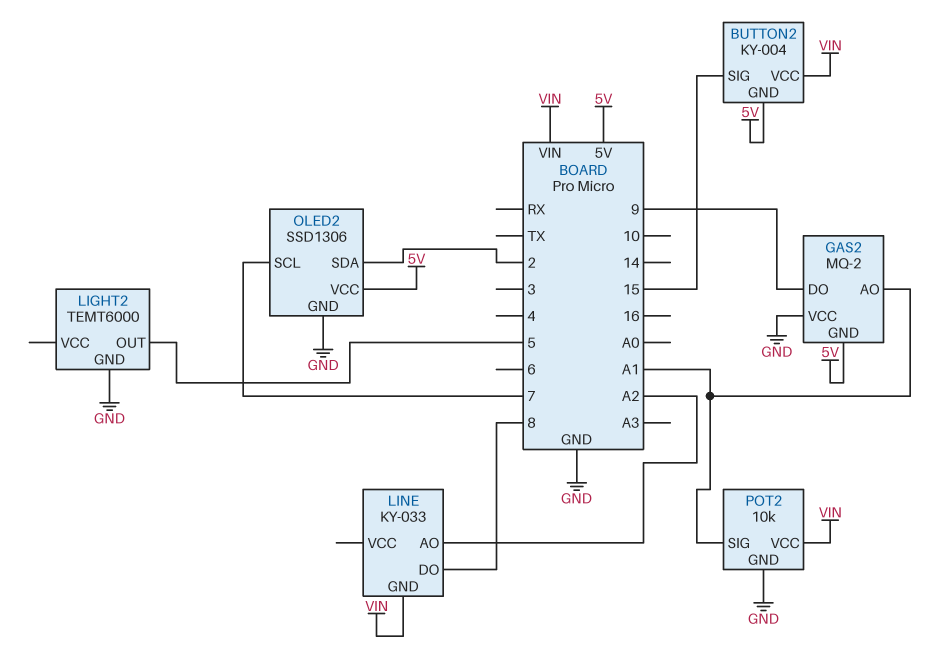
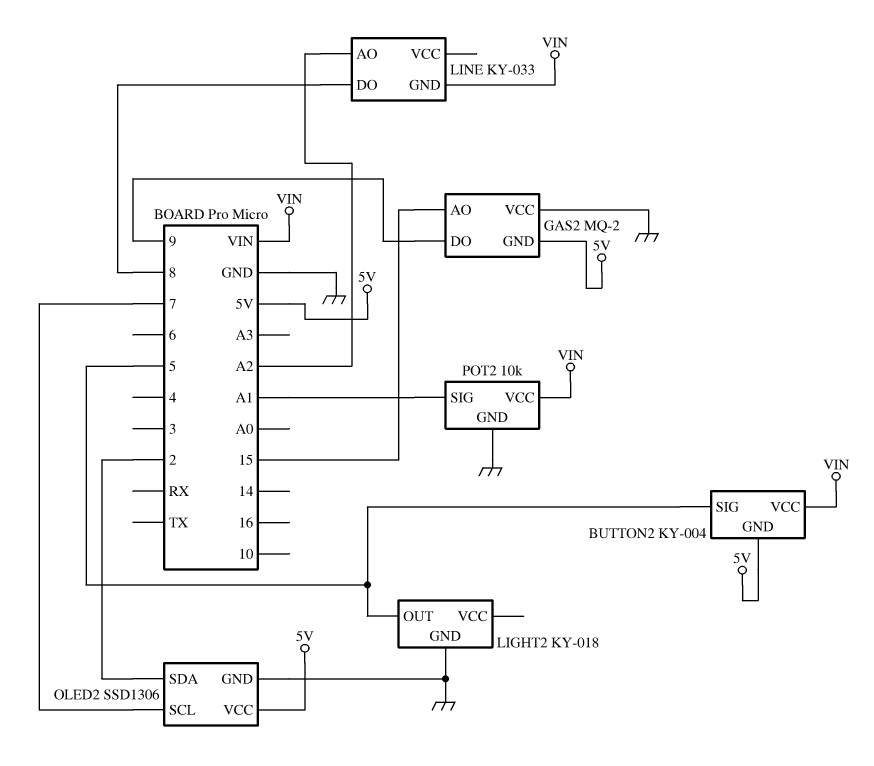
BUTTON2 pin SIG: 15 -> 5
GAS2 pin AO: A1 -> 15
LIGHT2: TEMT6000 -> KY-018

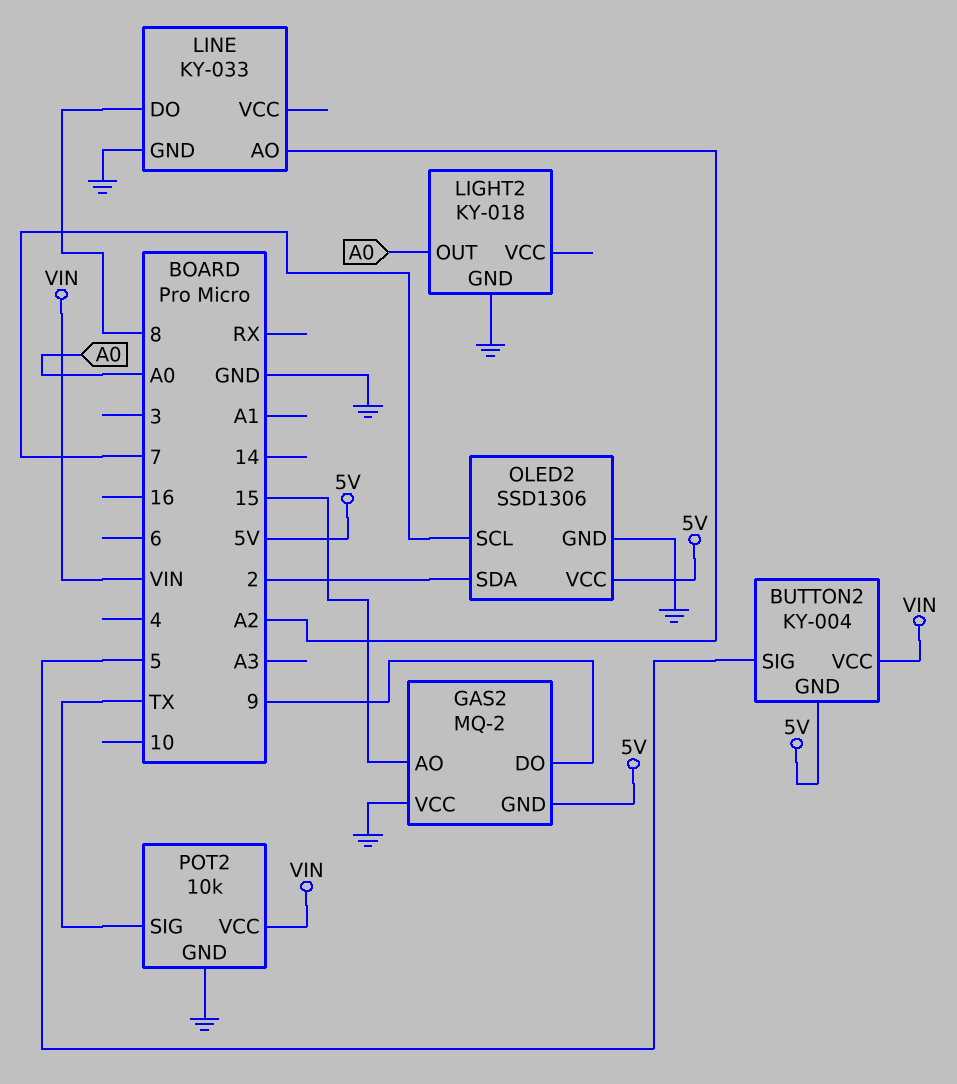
LIGHT2 pin OUT: 5 -> A0
LINE pin GND: VIN -> GND
POT2 pin SIG: A1 -> TX

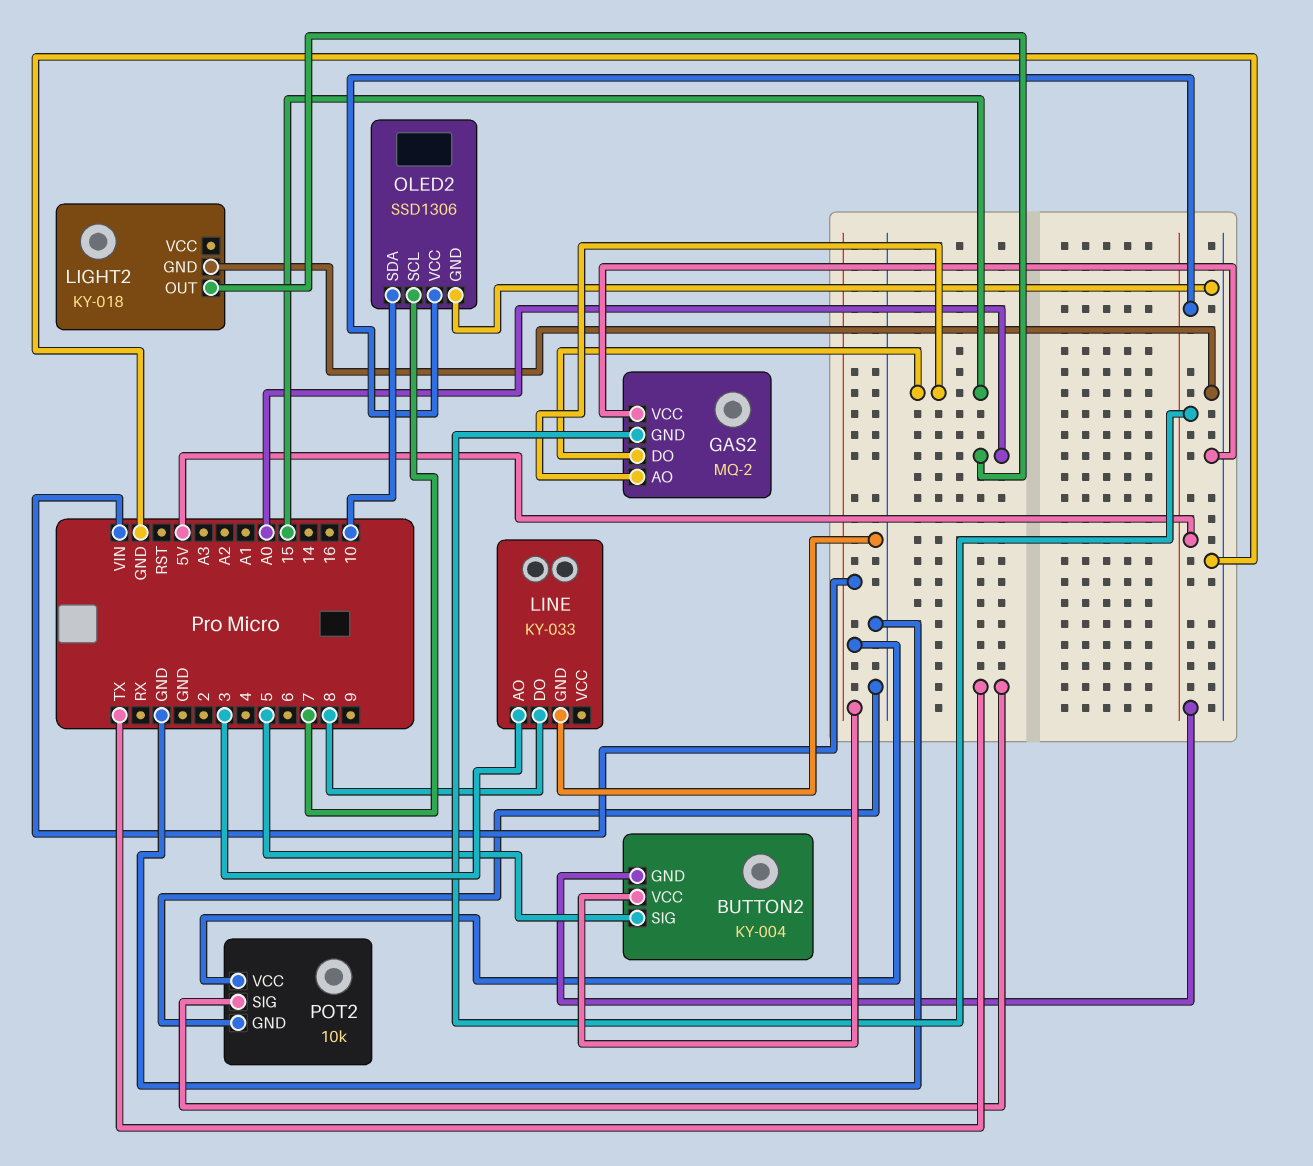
GAS2 pin DO: 9 -> 15
LINE pin AO: A2 -> 3
OLED2 pin SDA: 2 -> 10

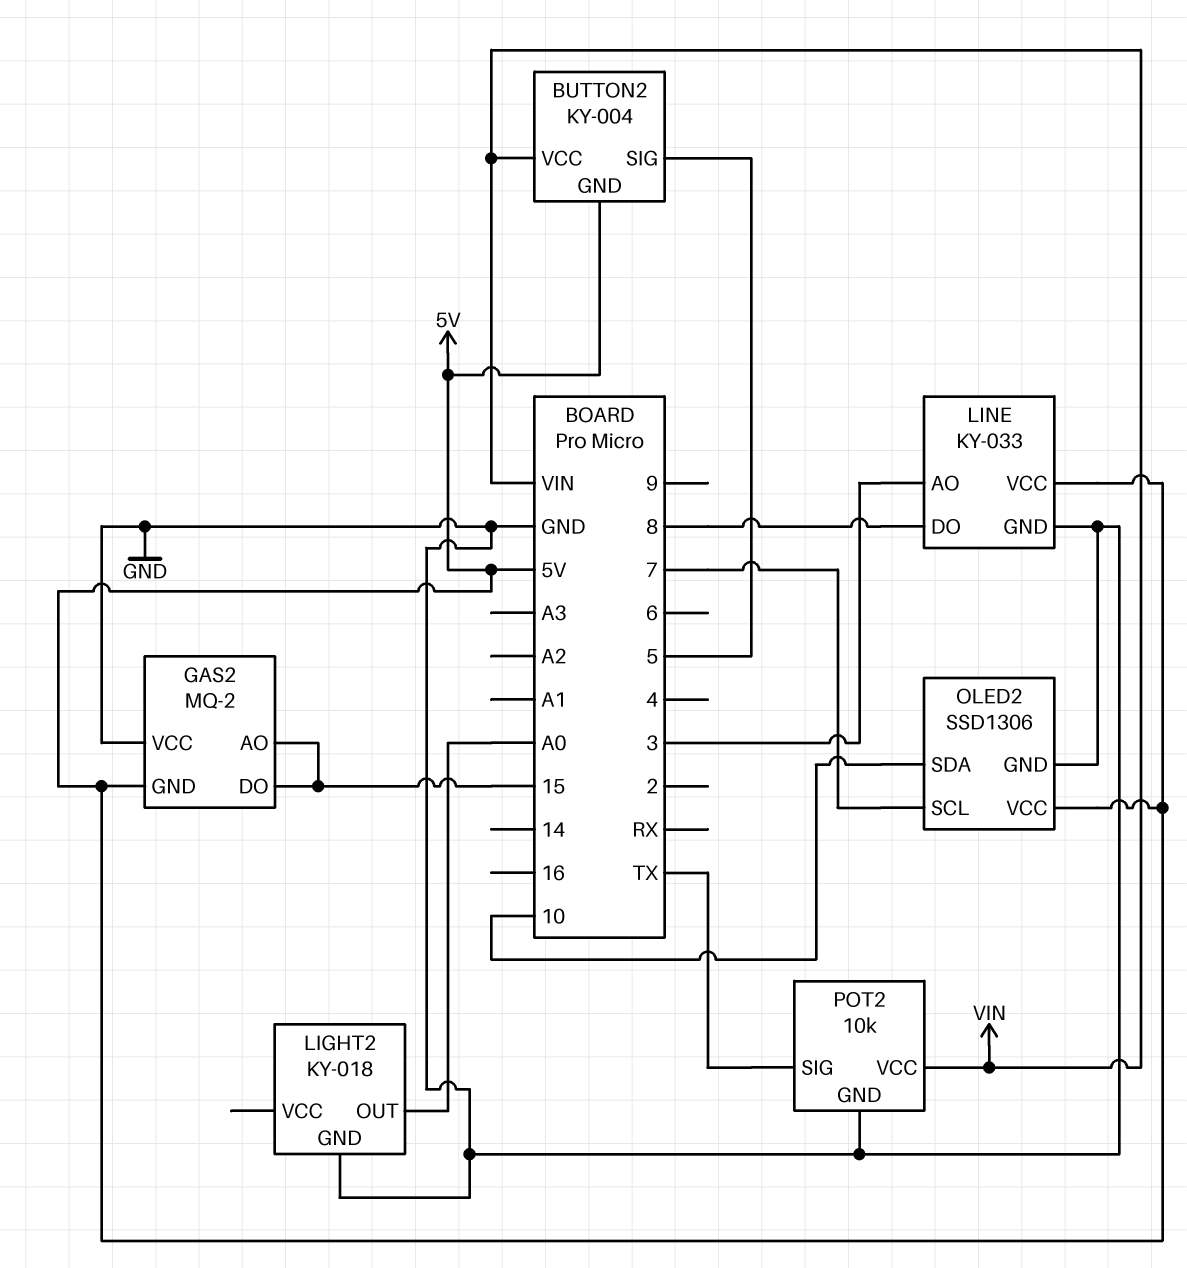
LINE pin VCC: none -> 5V

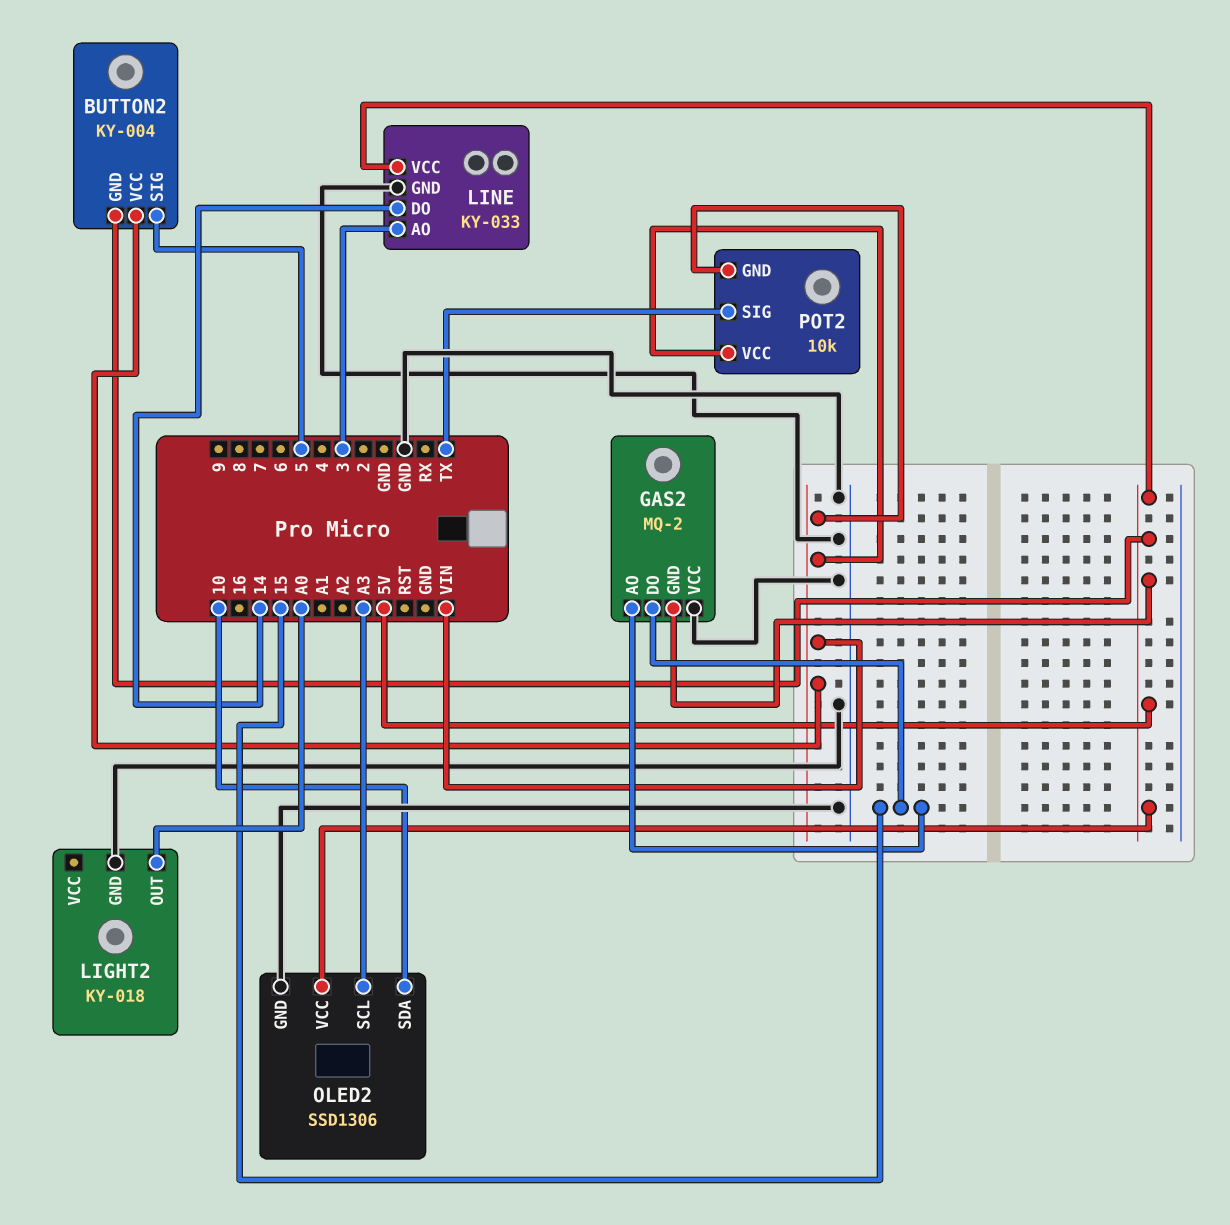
LINE pin DO: 8 -> 14
OLED2 pin SCL: 7 -> A3
POT2 pin GND: GND -> VIN

